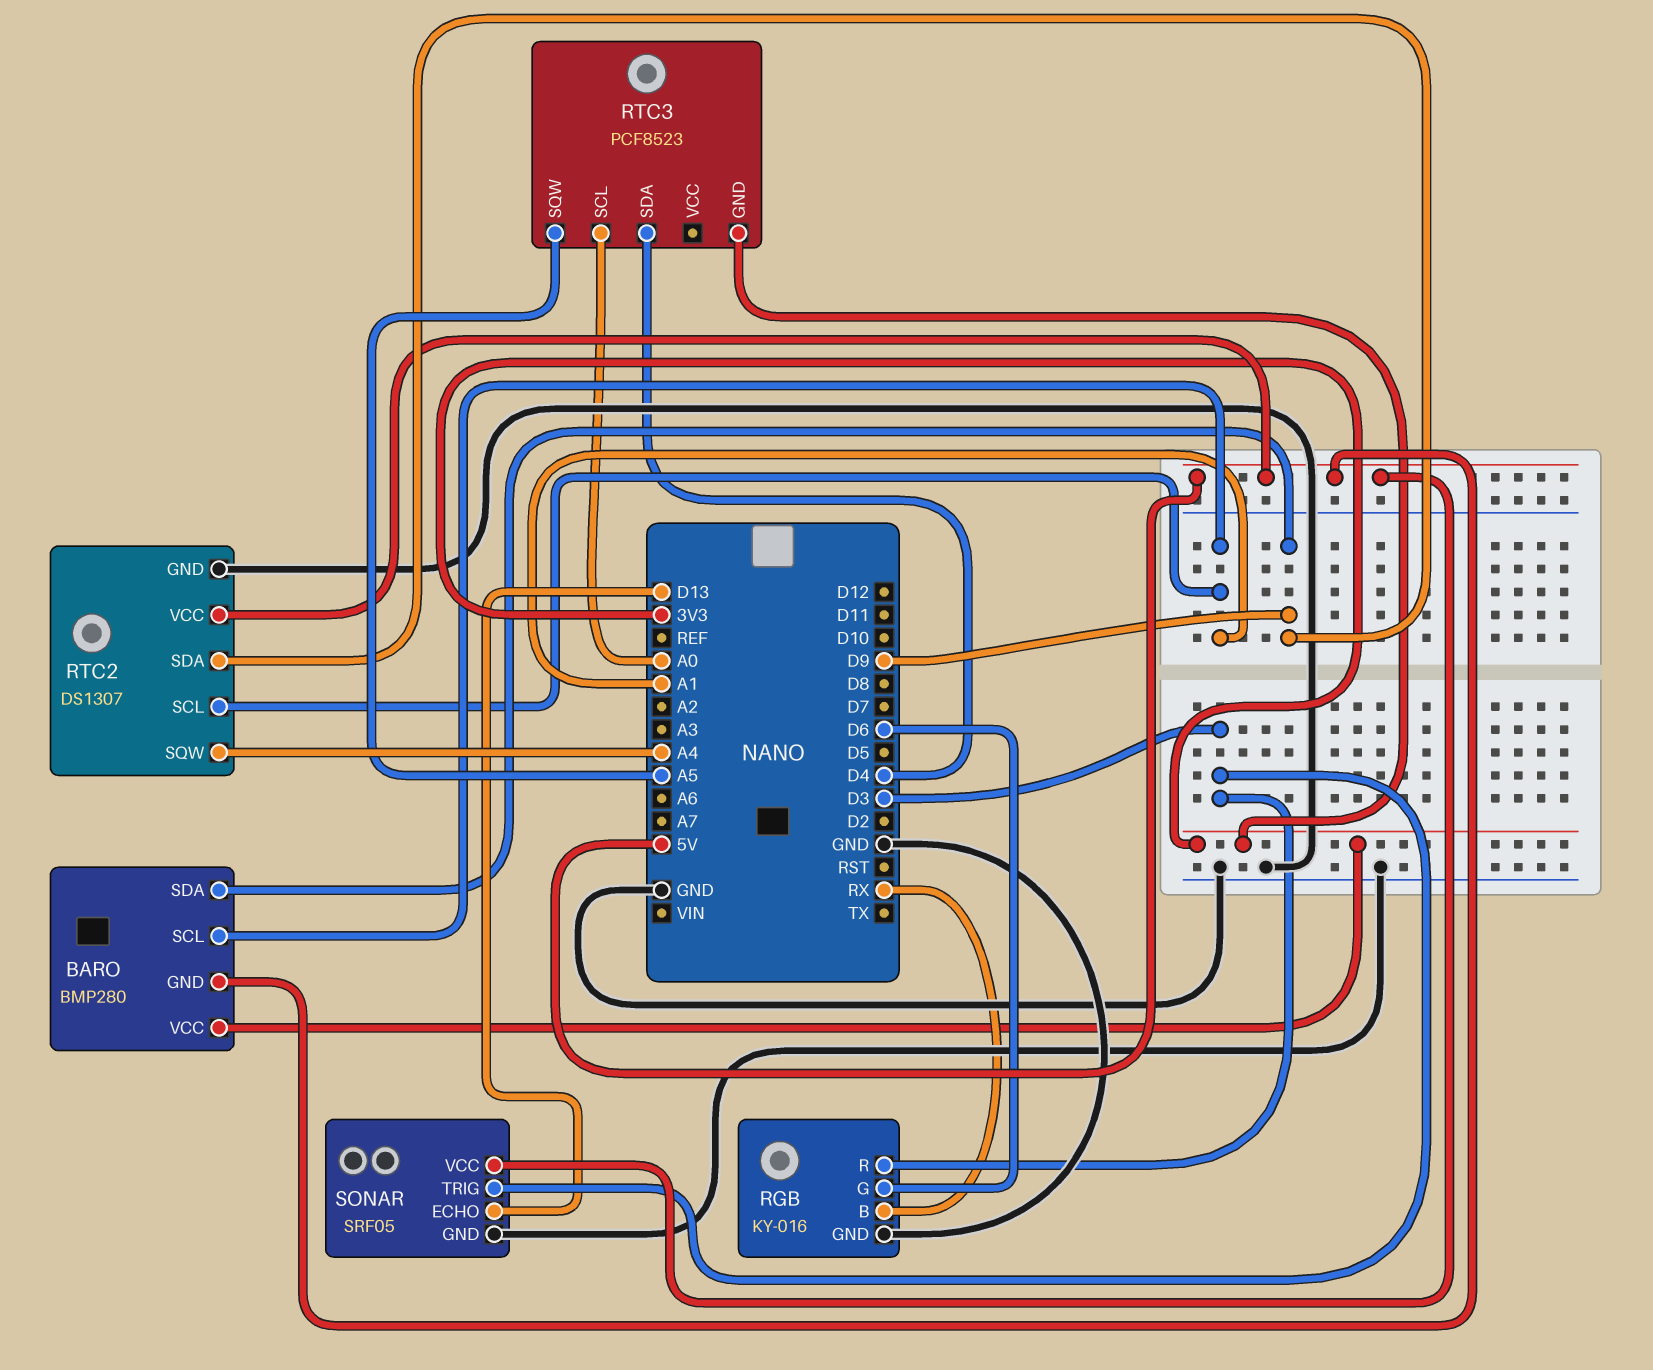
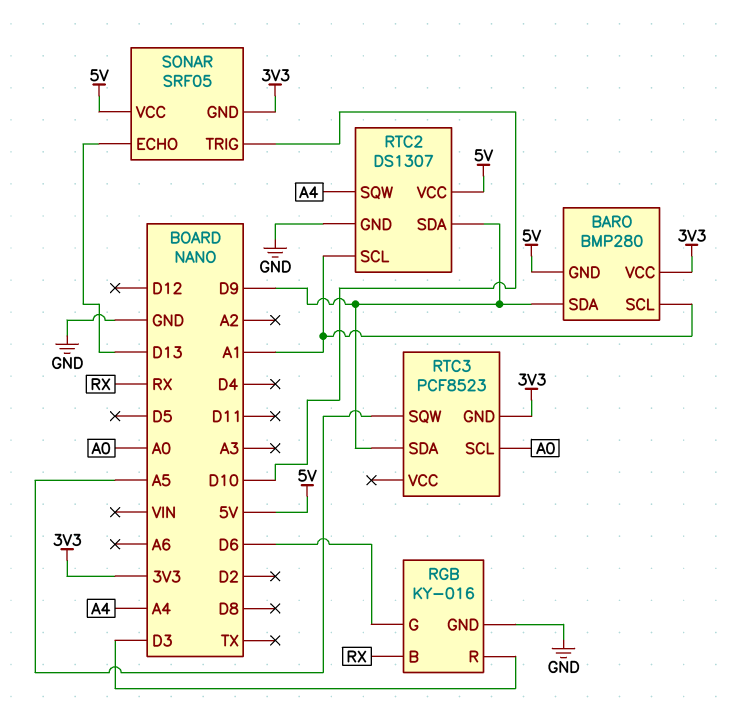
RTC3 pin SDA: D4 -> D9
SONAR pin GND: GND -> 3V3
SONAR pin TRIG: D3 -> D10

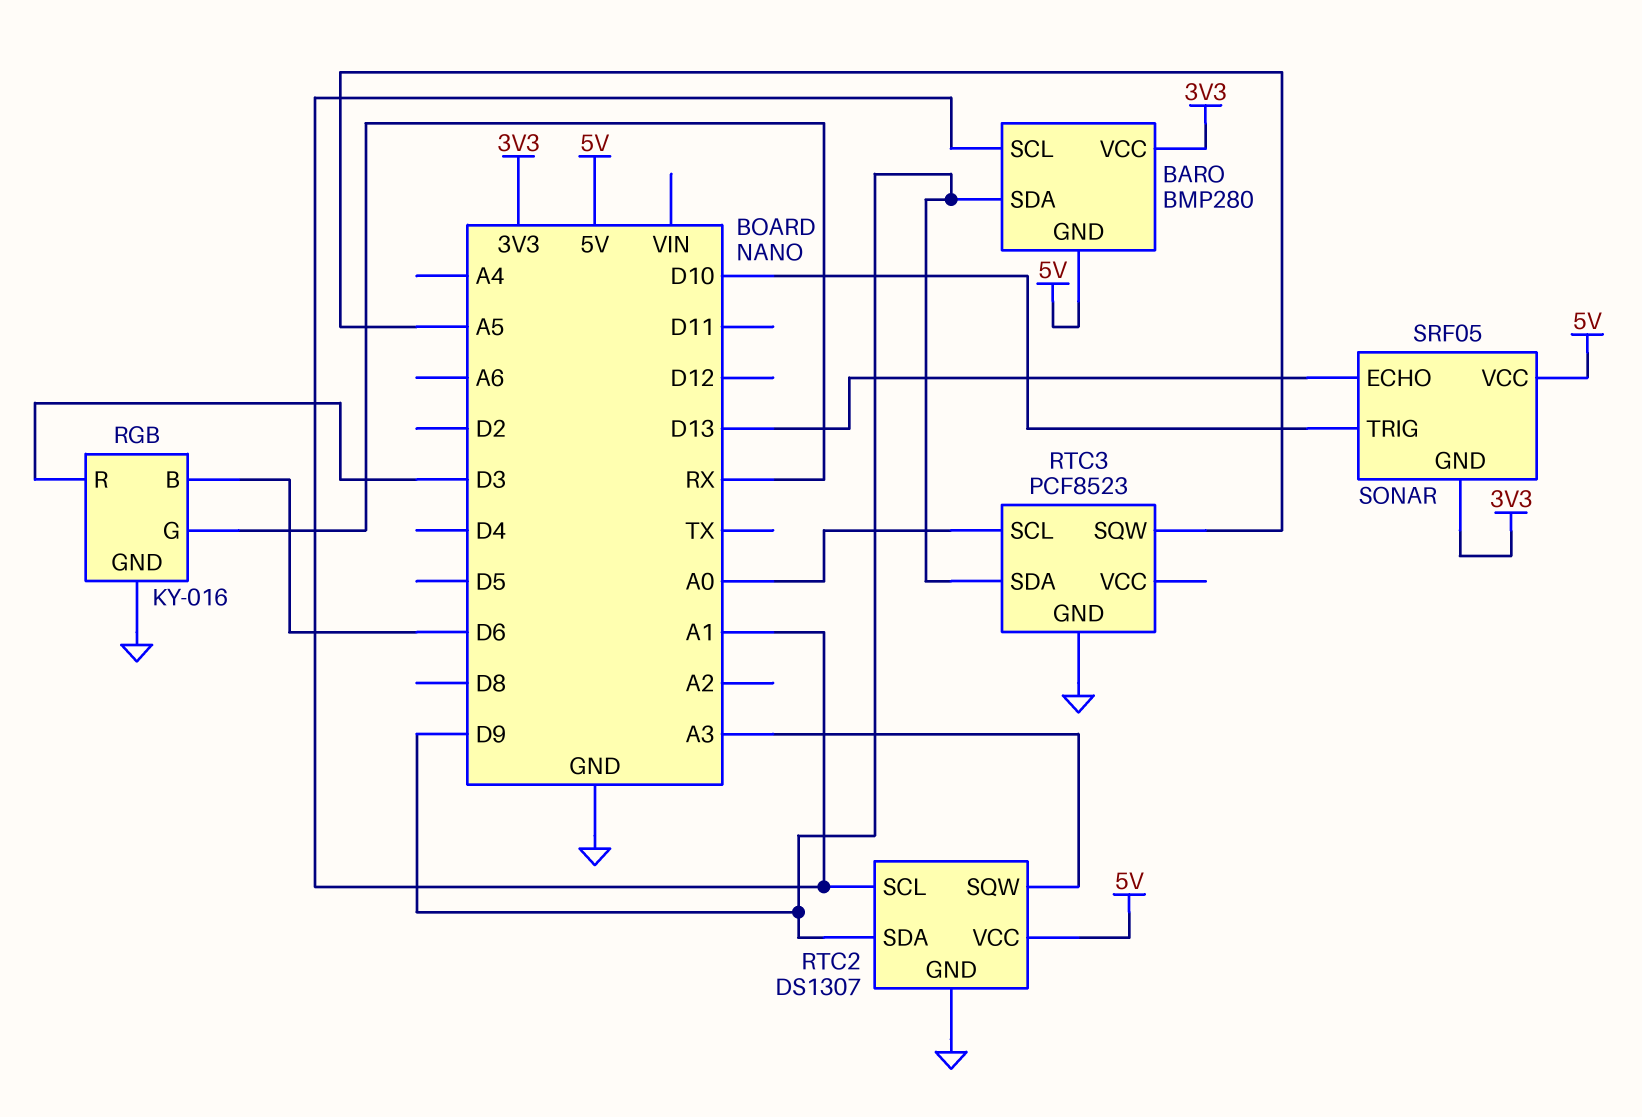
RGB pin B: RX -> D6
RGB pin G: D6 -> RX
RTC2 pin SQW: A4 -> A3
RTC3 pin GND: 3V3 -> GND

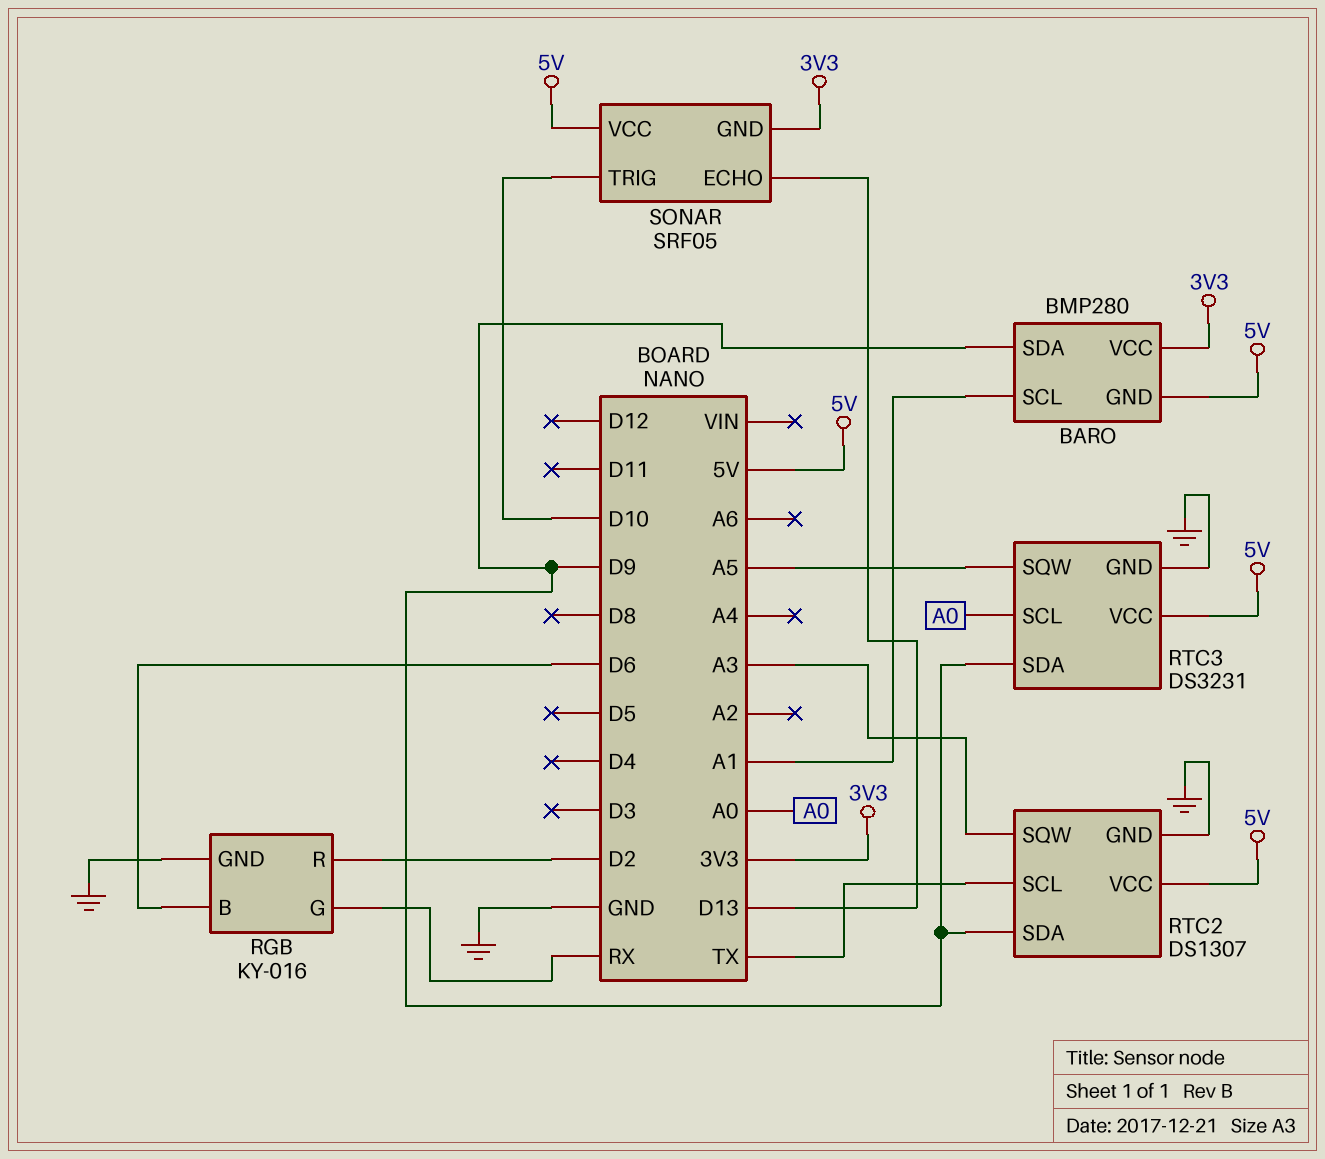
RGB pin R: D3 -> D2
RTC2 pin SCL: A1 -> TX
RTC3: PCF8523 -> DS3231
RTC3 pin VCC: none -> 5V

